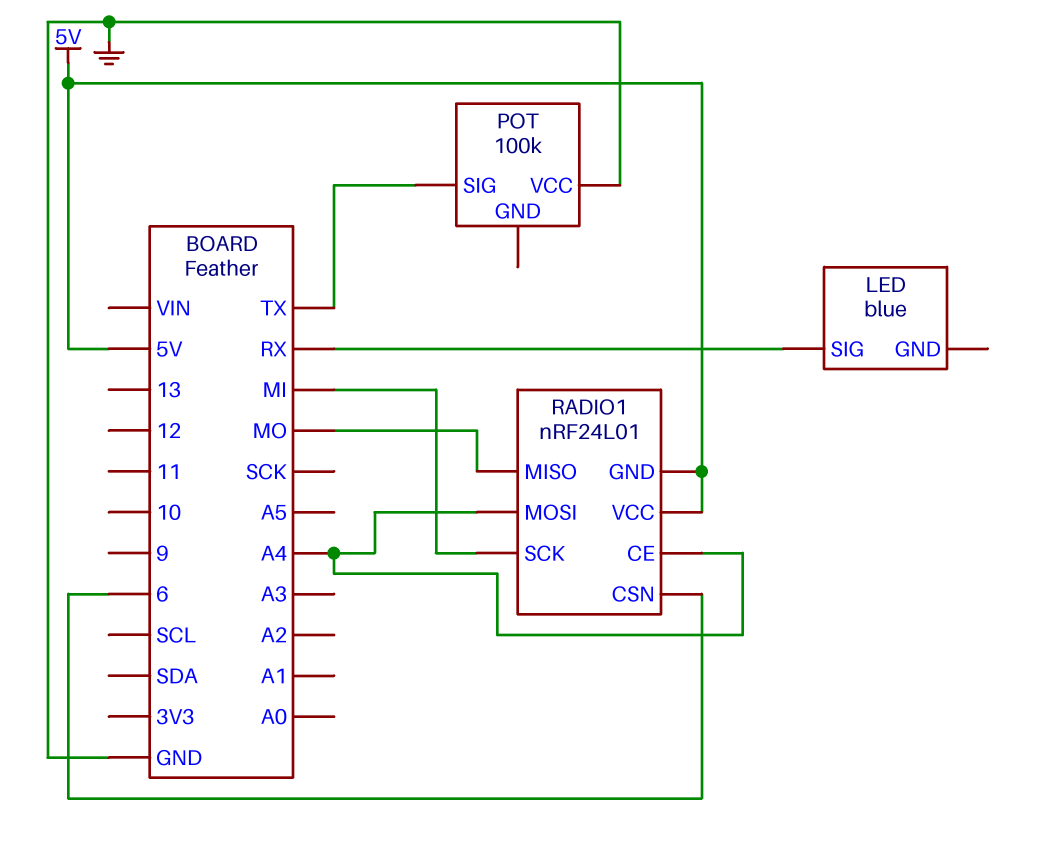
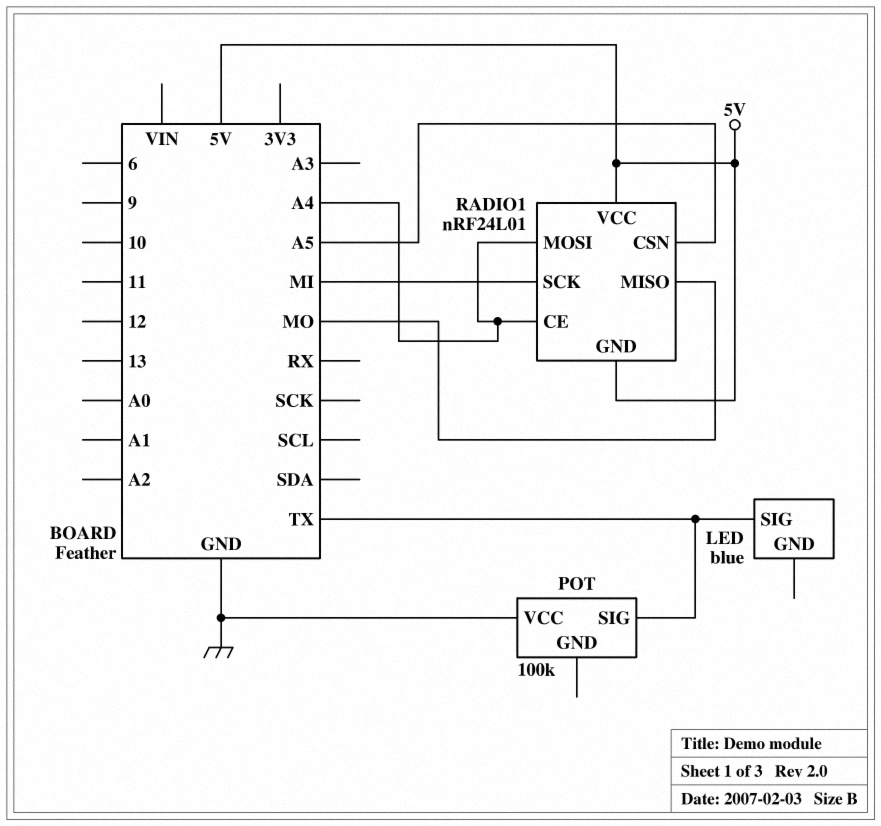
LED pin SIG: RX -> TX
RADIO1 pin CSN: 6 -> A5

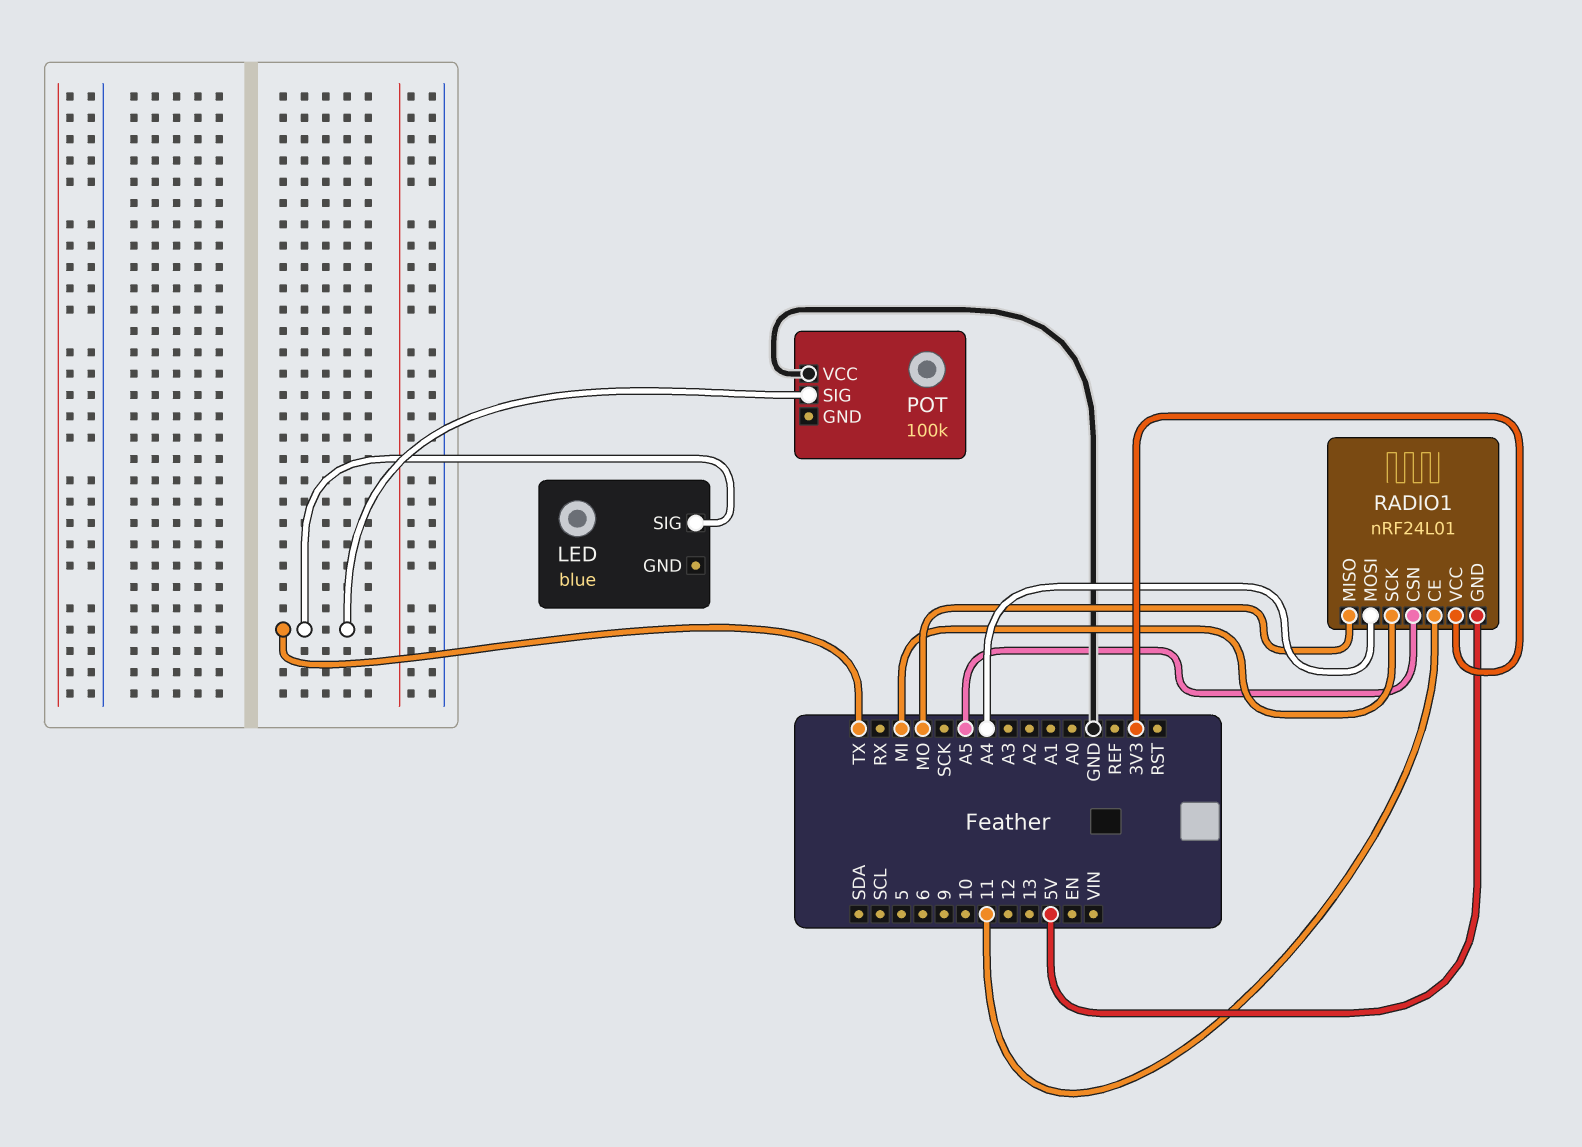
RADIO1 pin CE: A4 -> 11
RADIO1 pin VCC: 5V -> 3V3

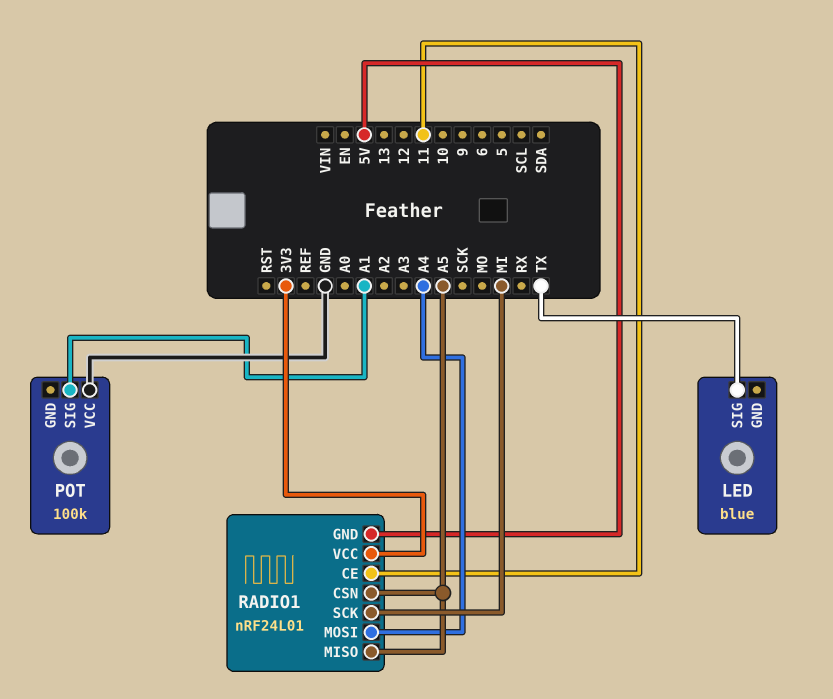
POT pin SIG: TX -> A1
RADIO1 pin MISO: MO -> A5

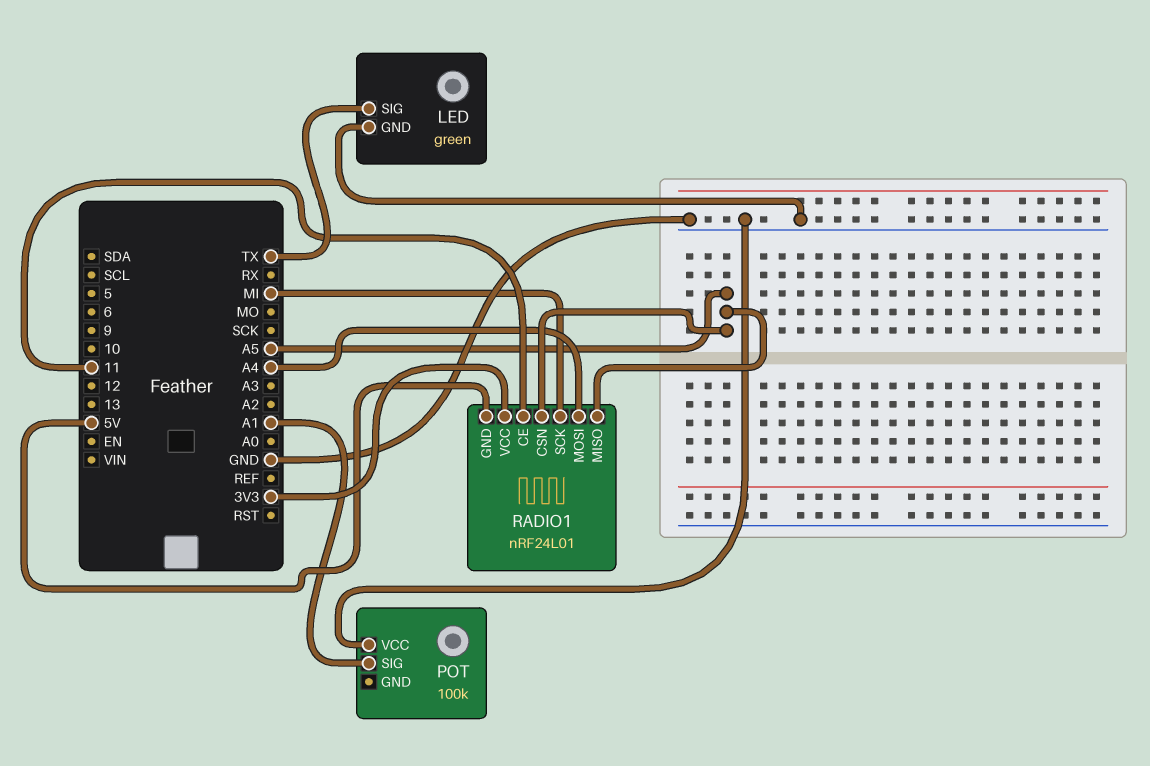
LED: blue -> green
LED pin GND: none -> GND

